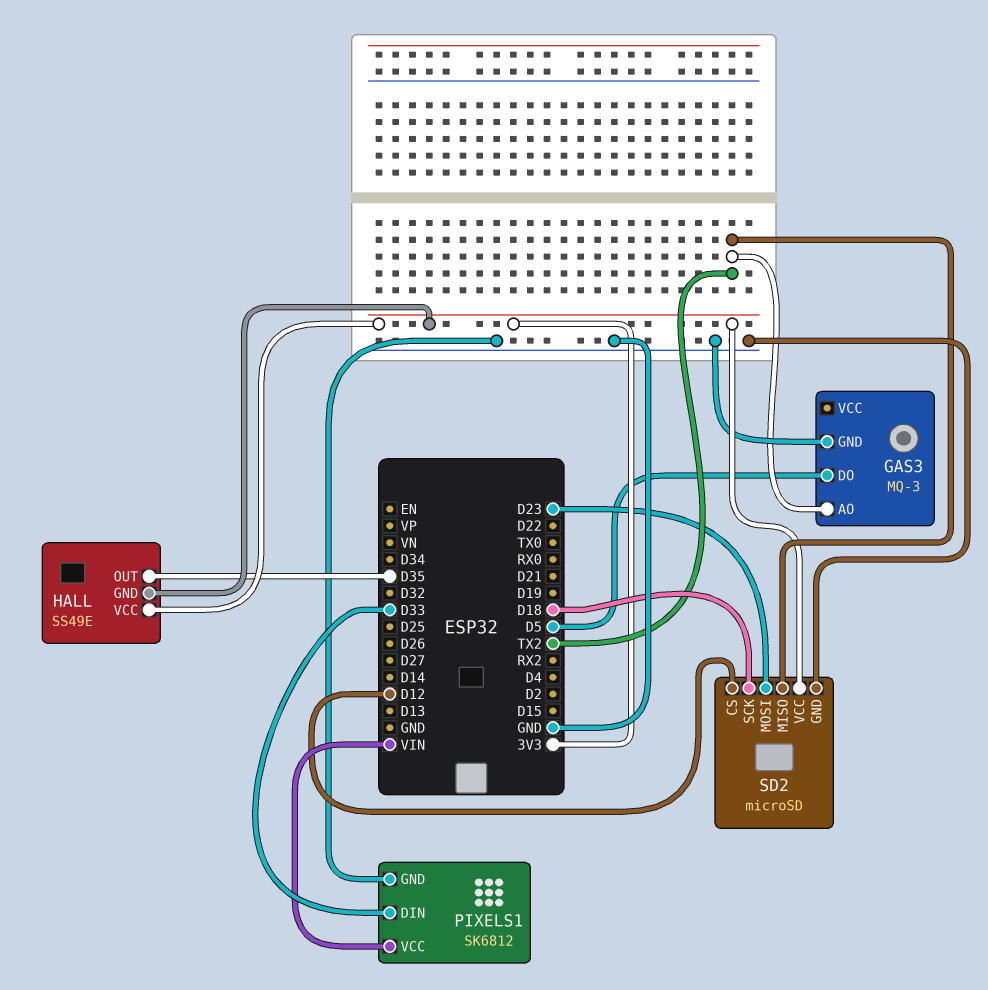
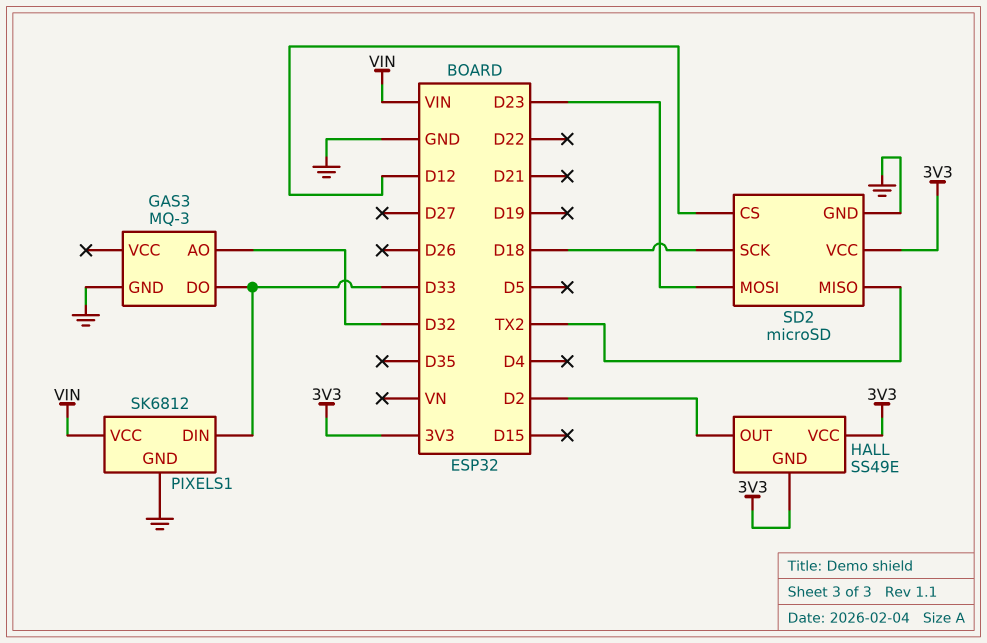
GAS3 pin AO: TX2 -> D32
GAS3 pin DO: D5 -> D33
HALL pin OUT: D35 -> D2

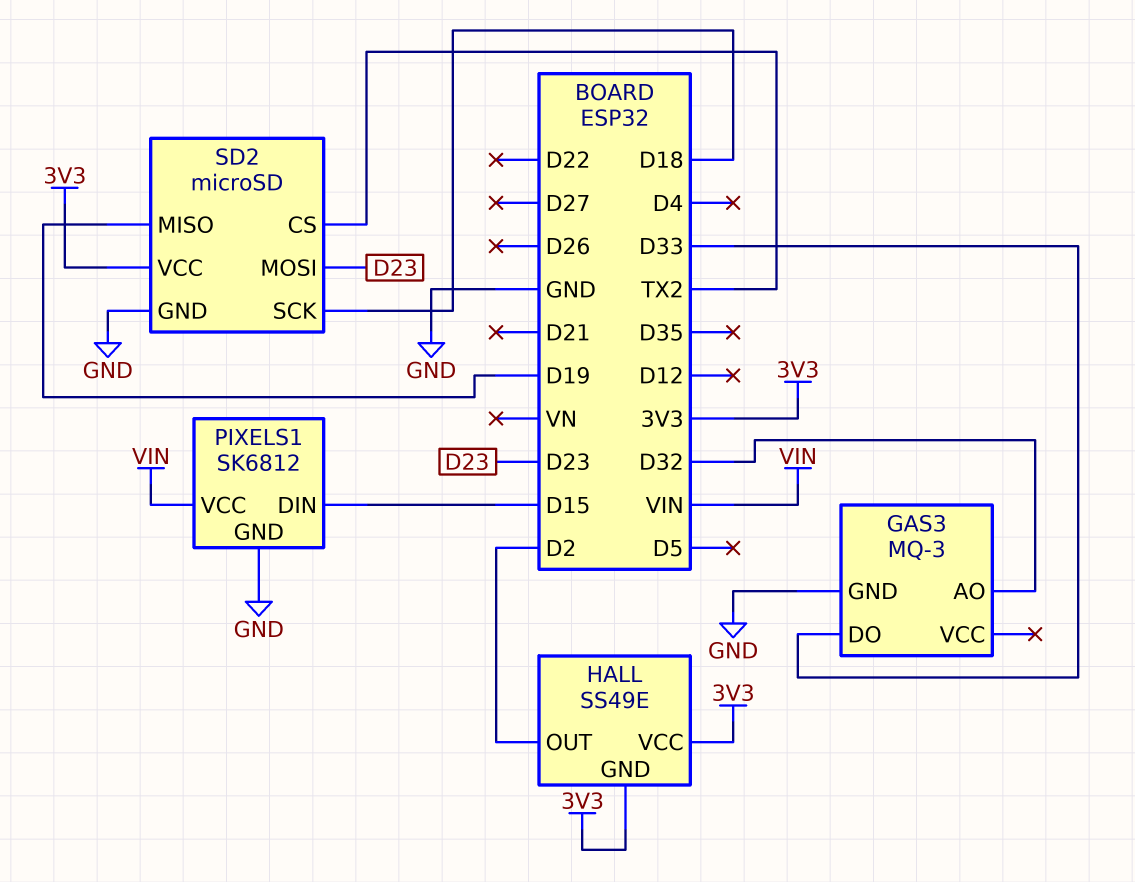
PIXELS1 pin DIN: D33 -> D15
SD2 pin CS: D12 -> TX2
SD2 pin MISO: TX2 -> D19

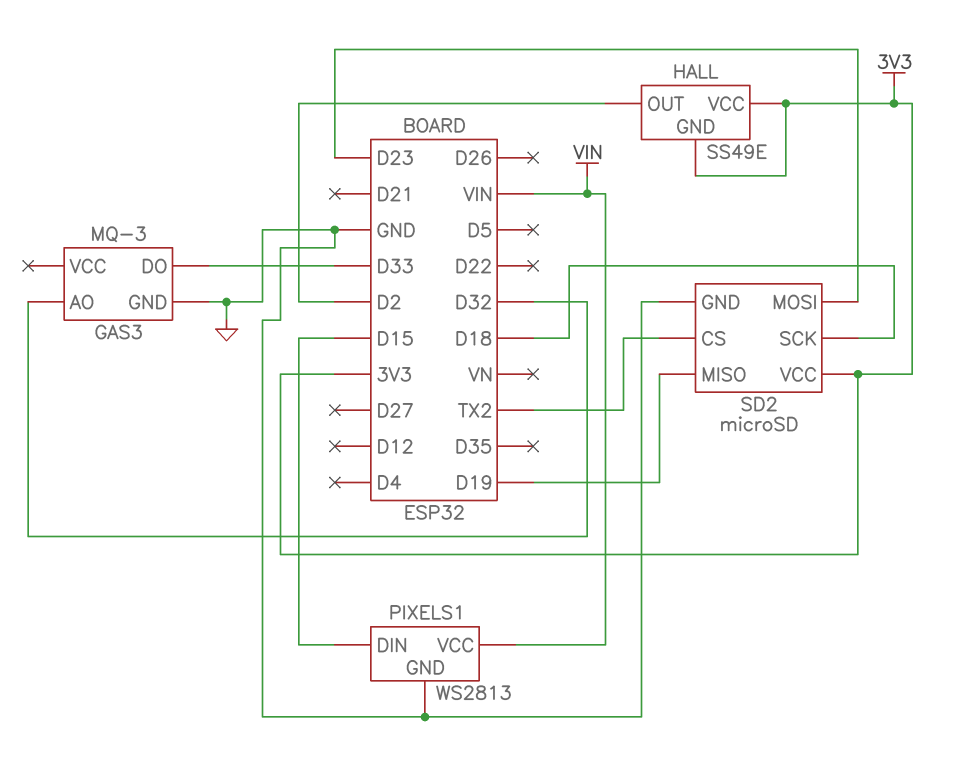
PIXELS1: SK6812 -> WS2813

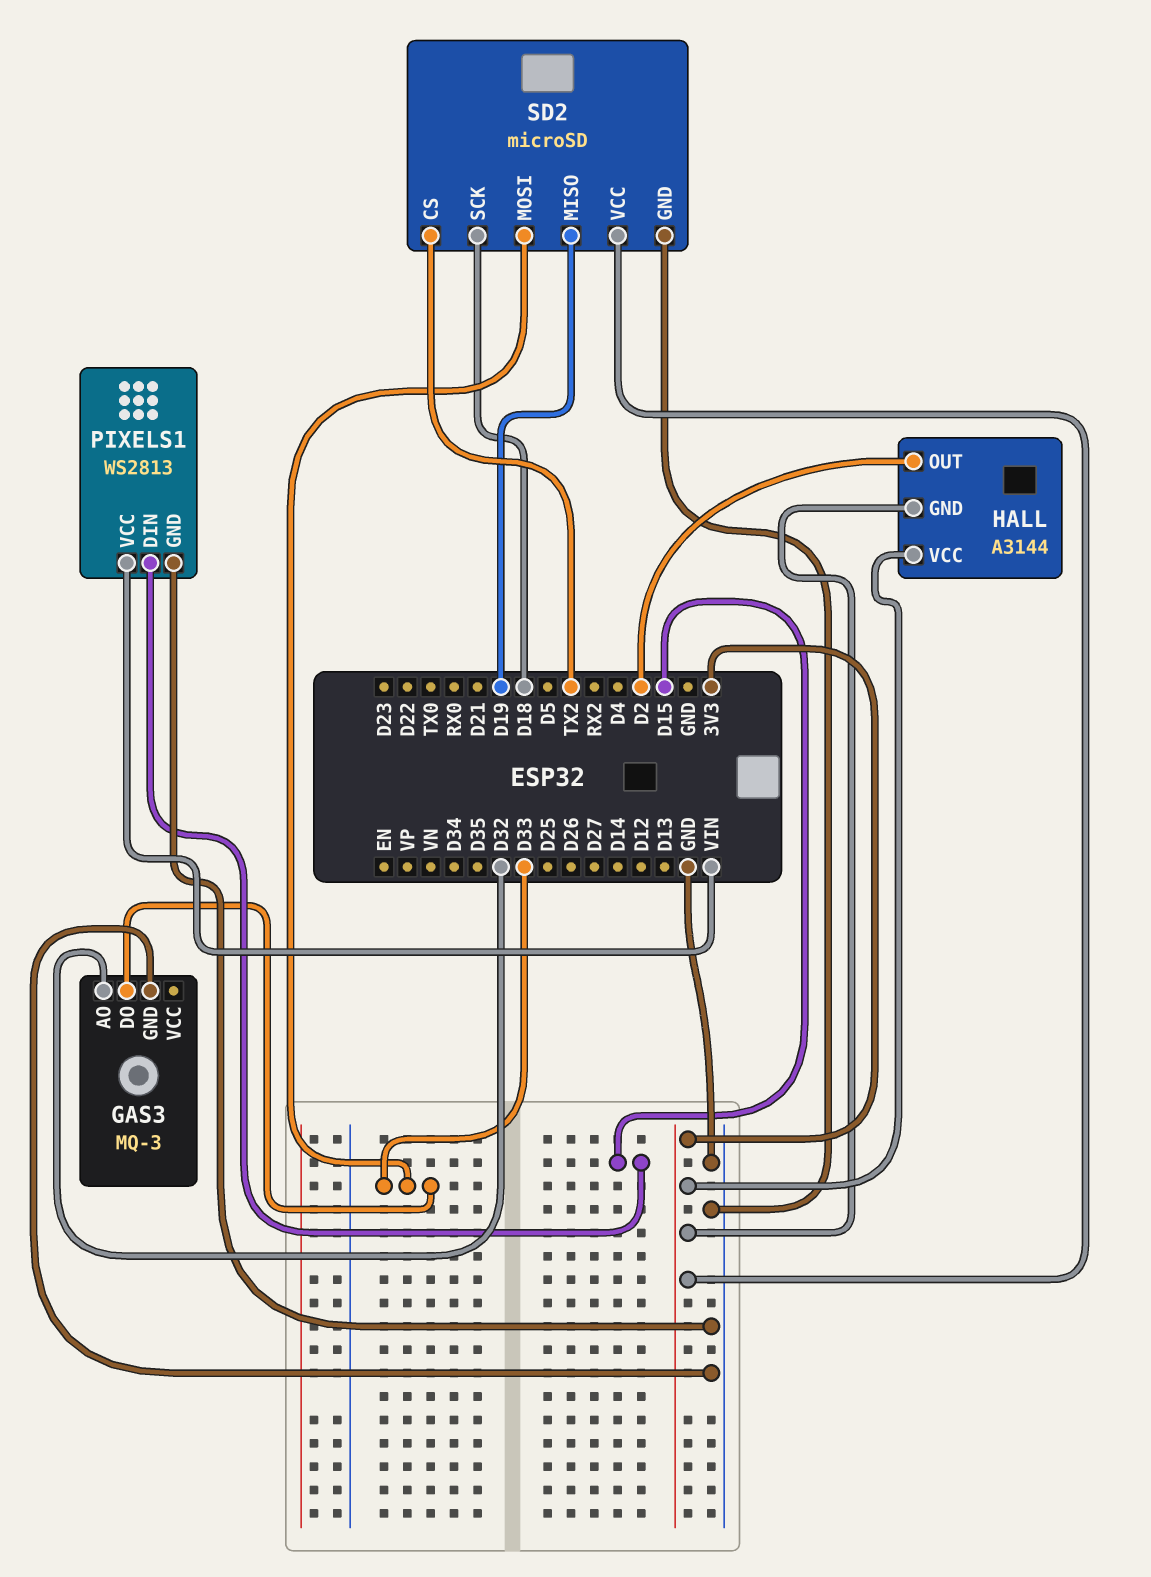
HALL: SS49E -> A3144
SD2 pin MOSI: D23 -> D33

